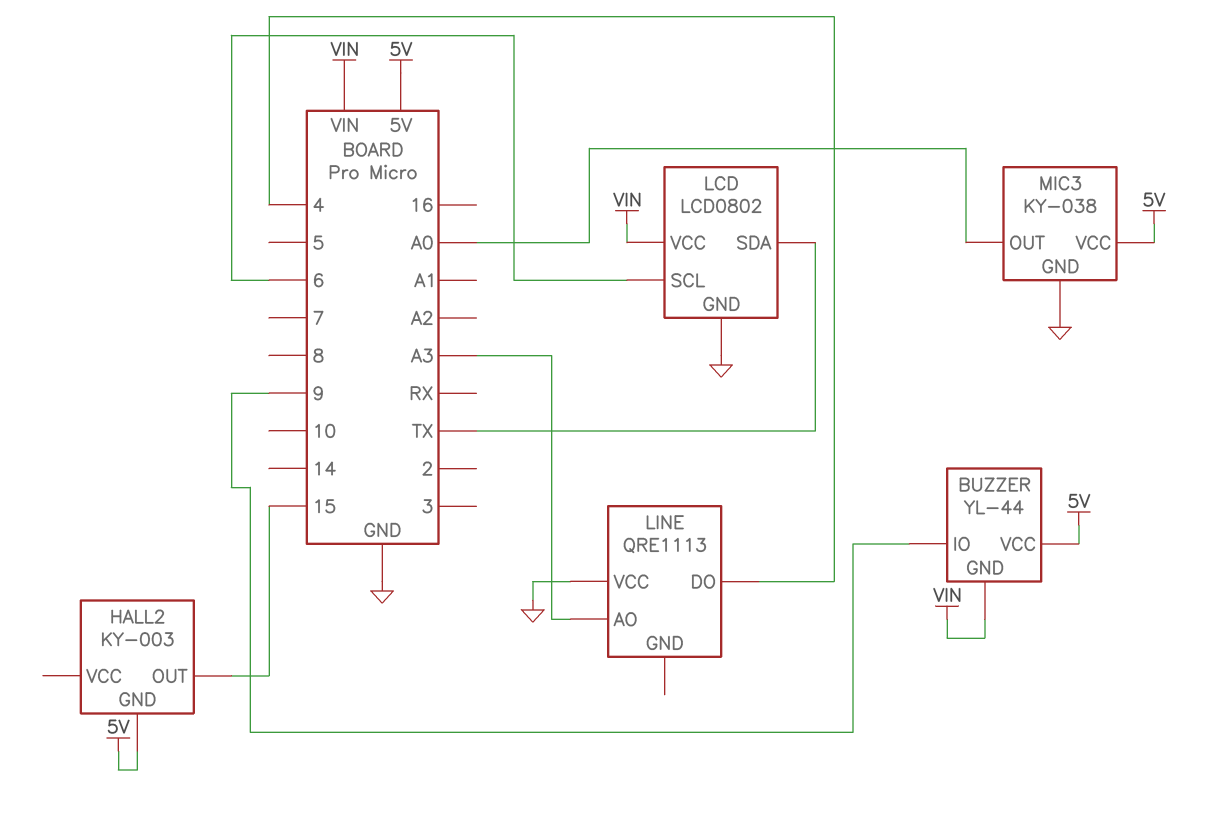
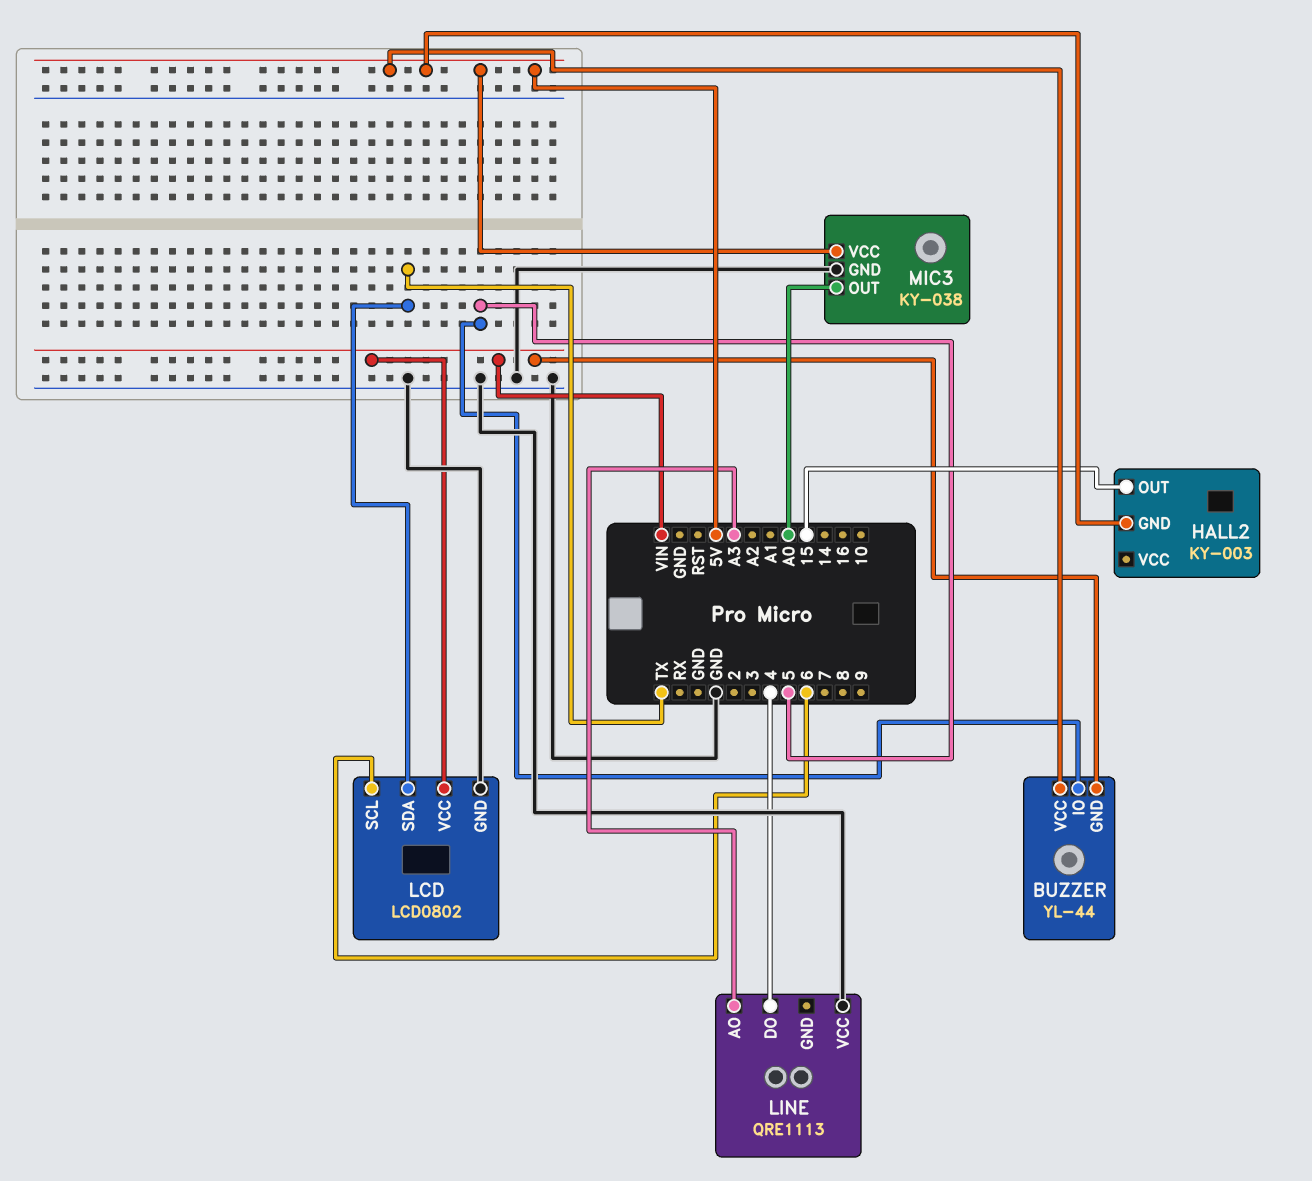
BUZZER pin IO: 9 -> 5

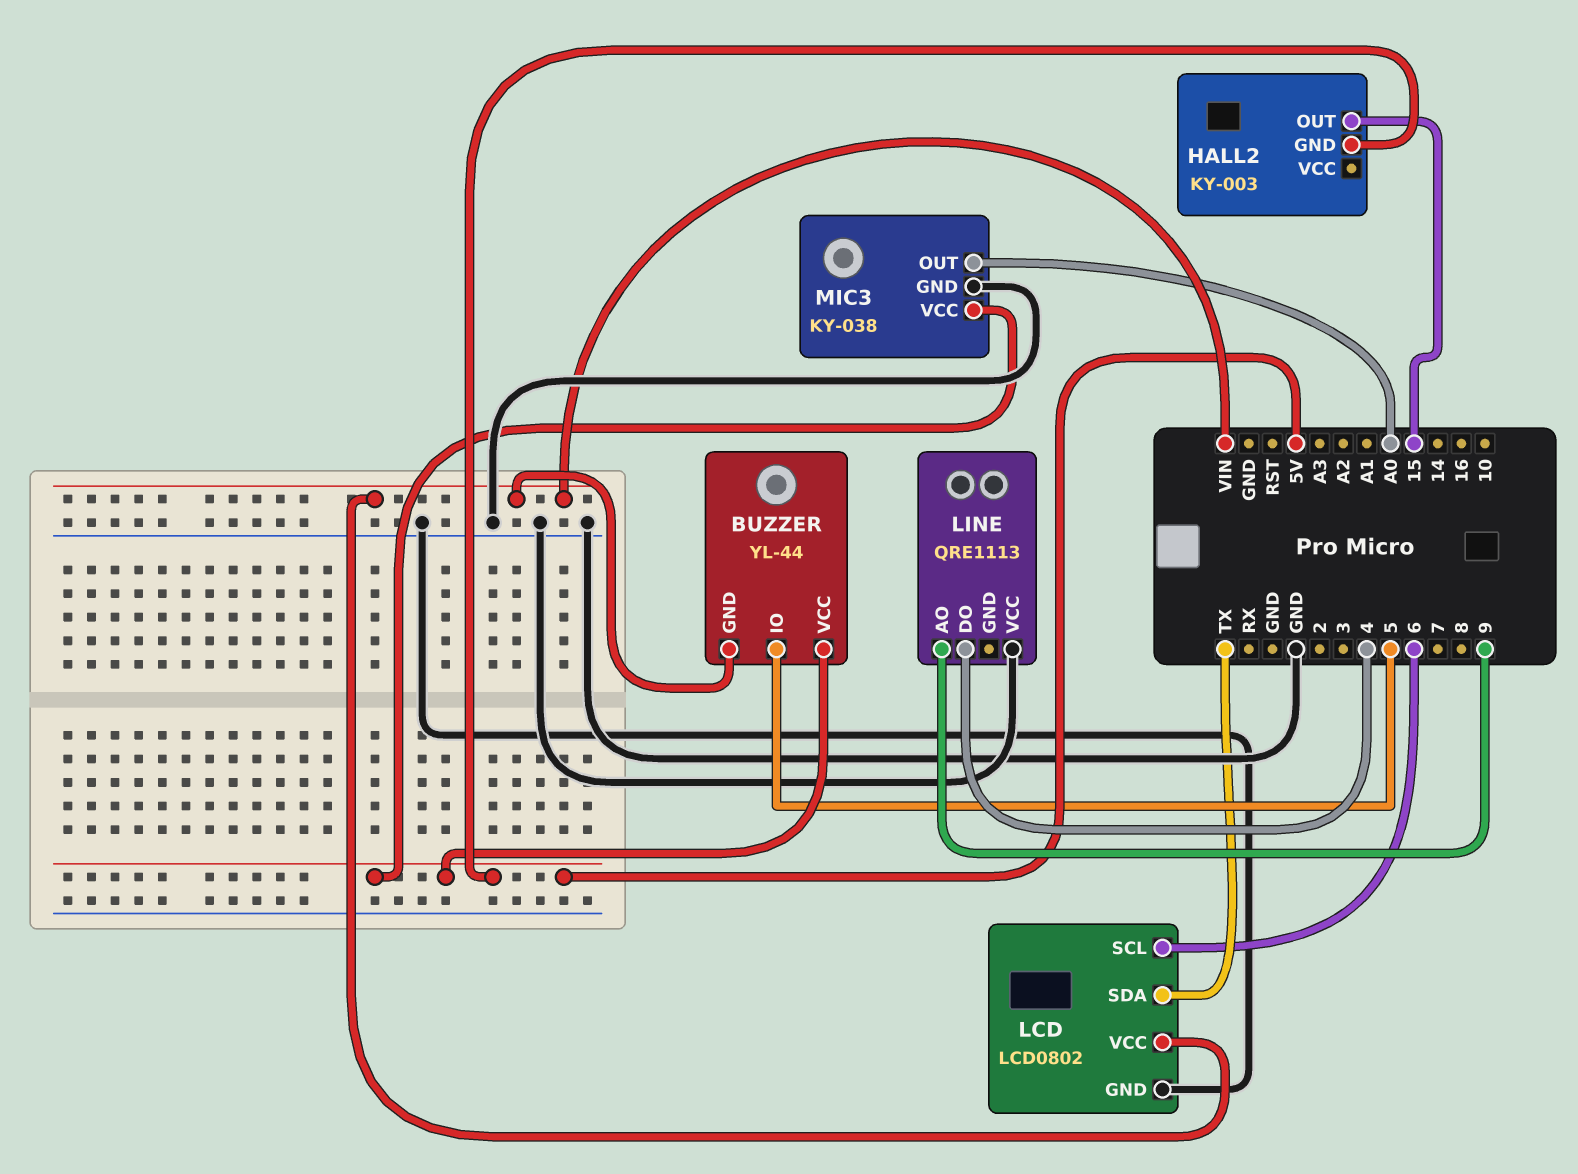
LINE pin AO: A3 -> 9

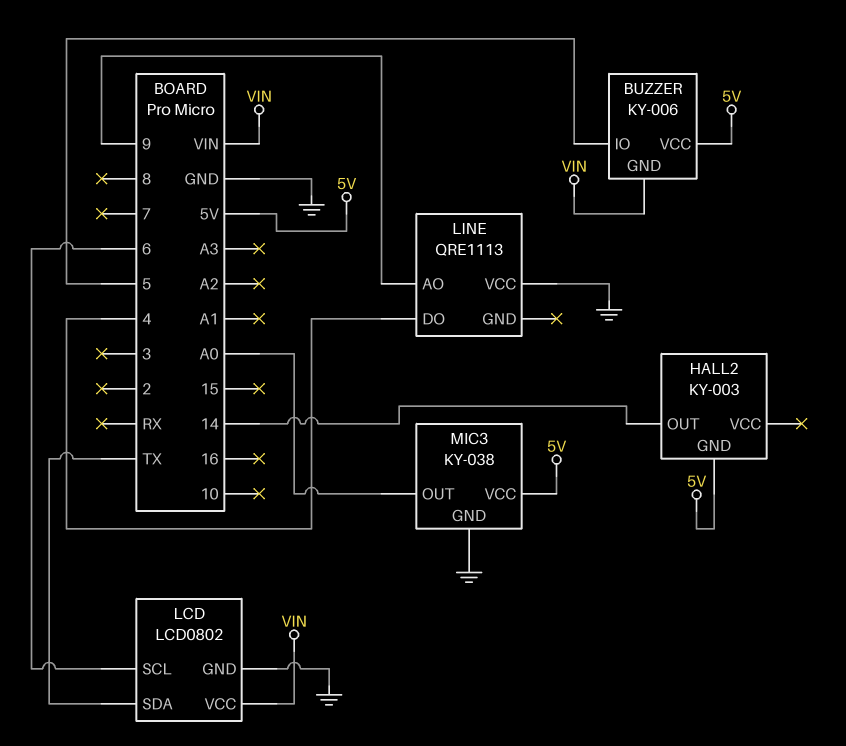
BUZZER: YL-44 -> KY-006
HALL2 pin OUT: 15 -> 14

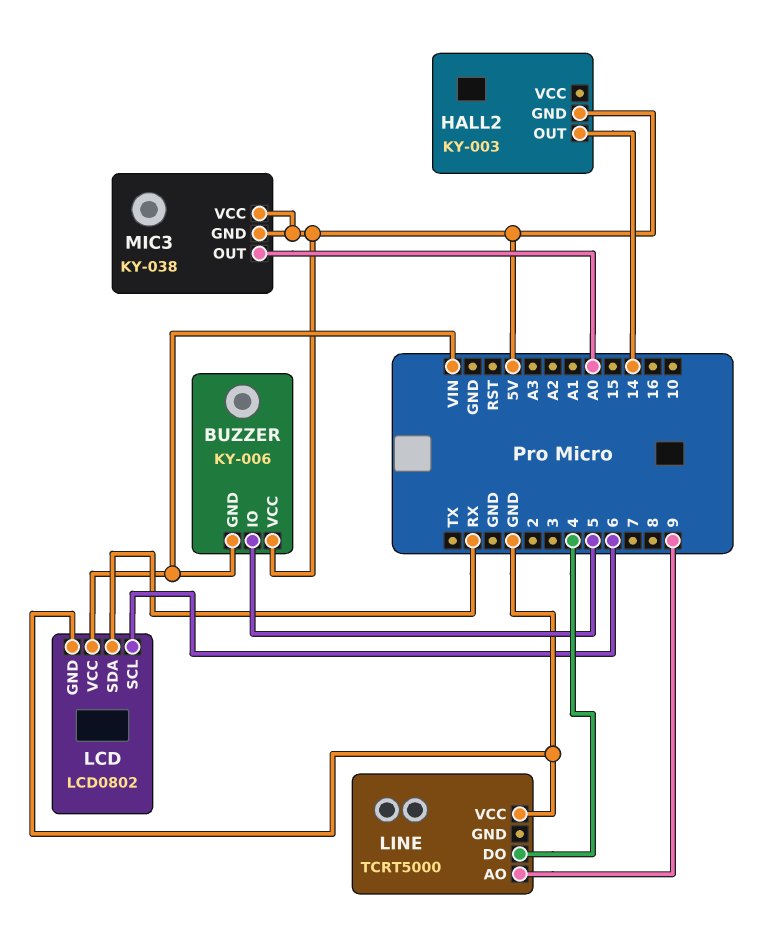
LCD pin SDA: TX -> RX
LINE: QRE1113 -> TCRT5000
MIC3 pin GND: GND -> 5V

